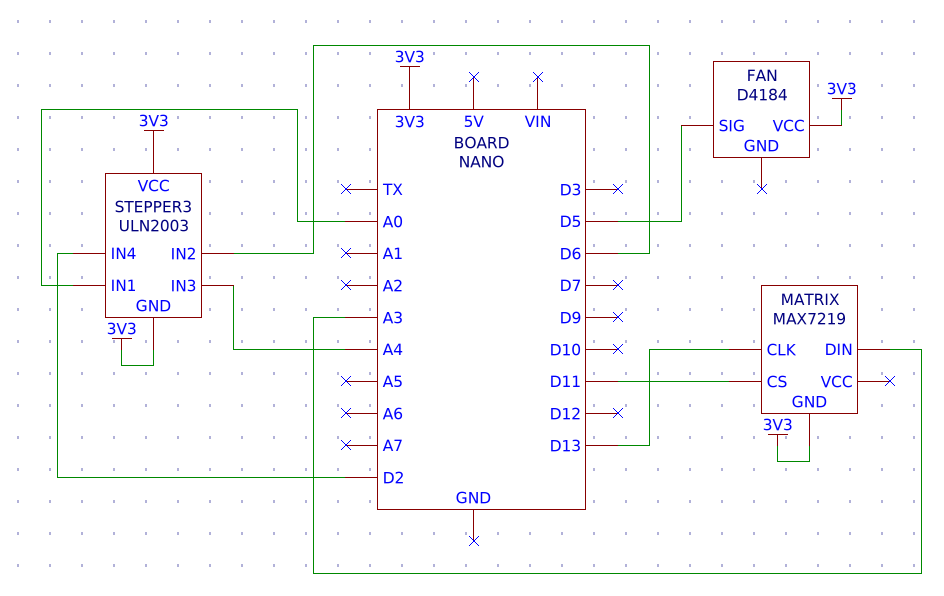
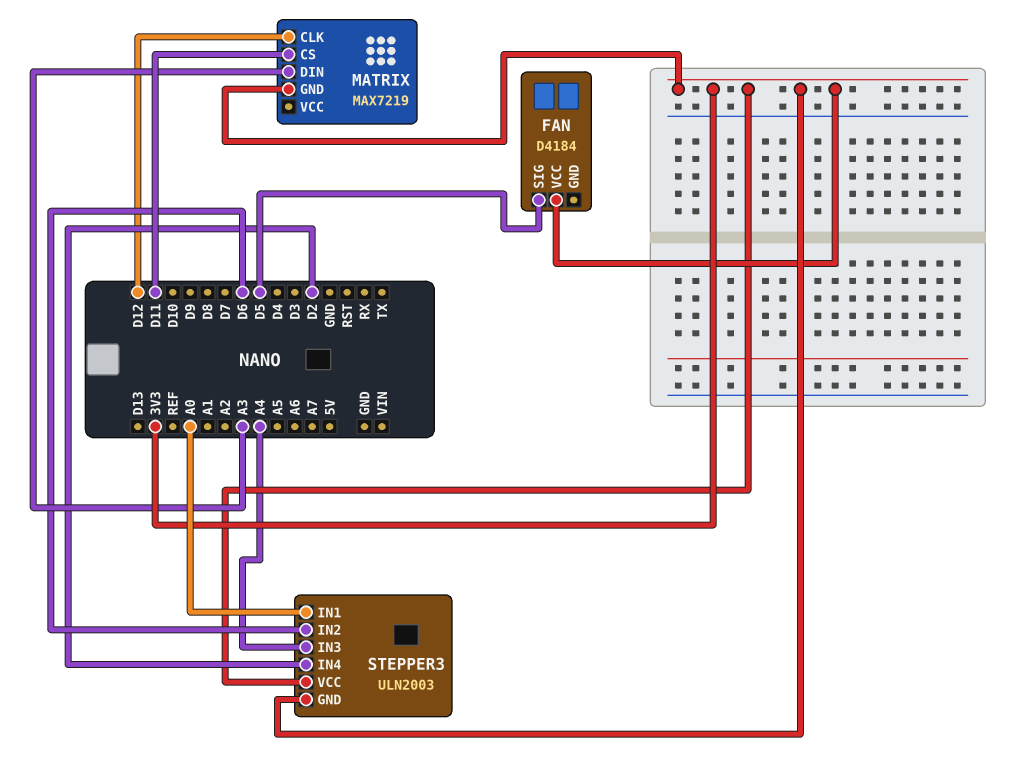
MATRIX pin CLK: D13 -> D12

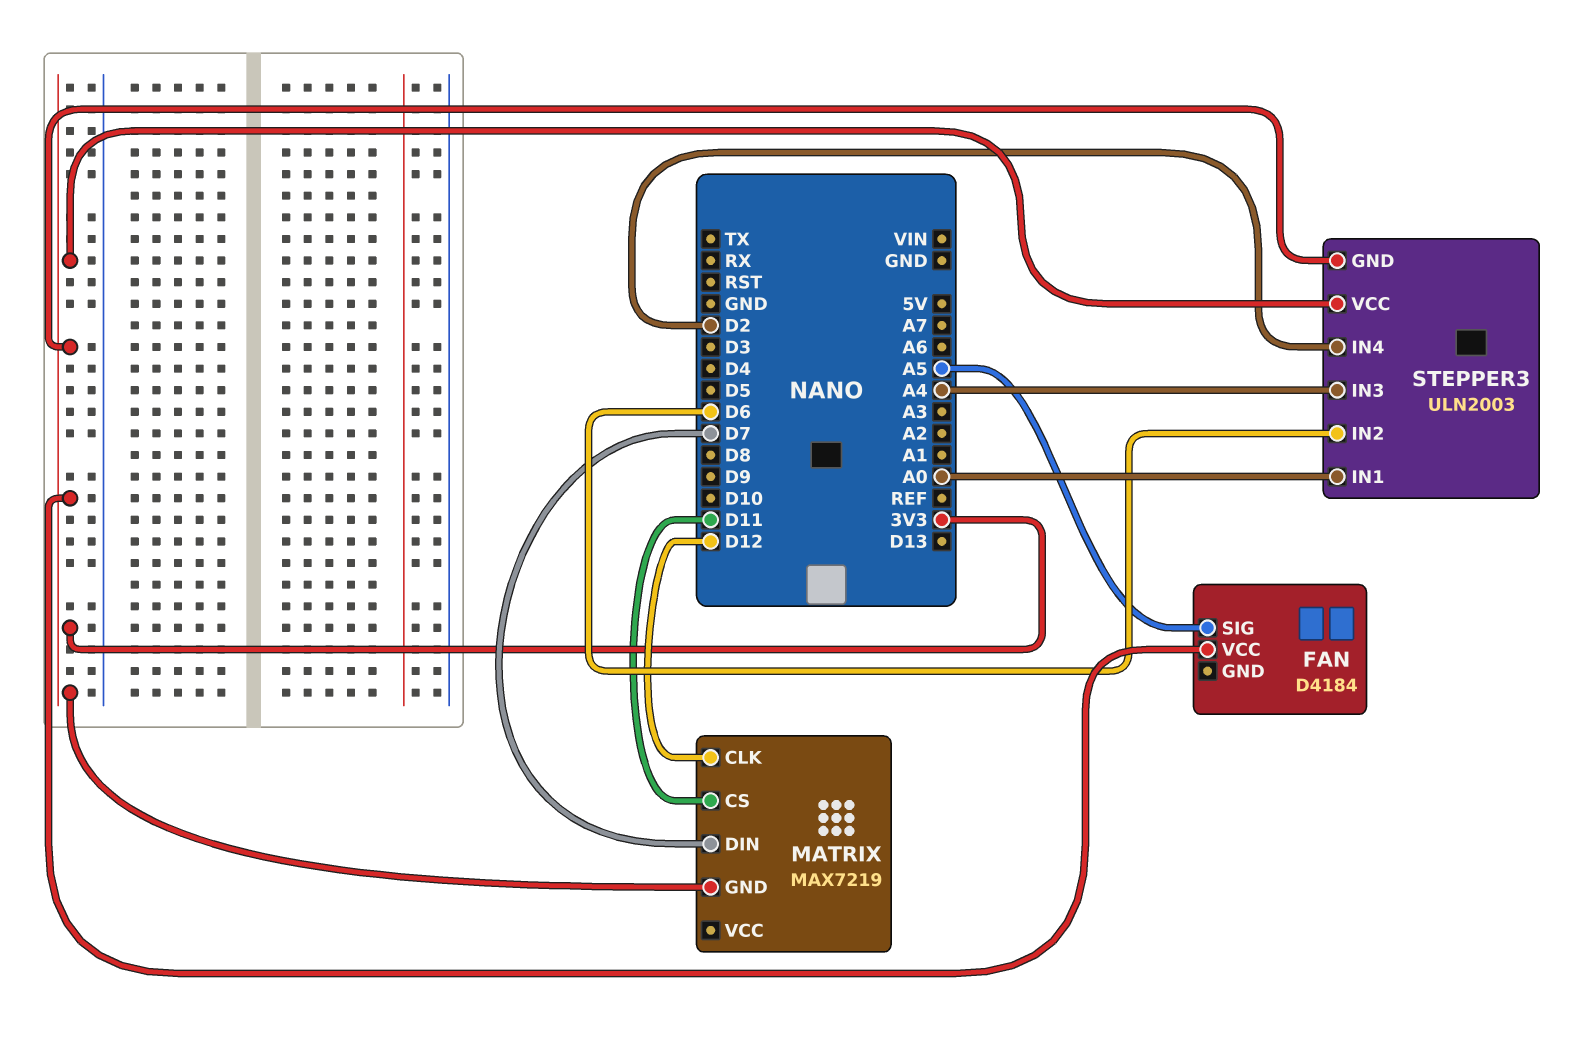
FAN pin SIG: D5 -> A5
MATRIX pin DIN: A3 -> D7

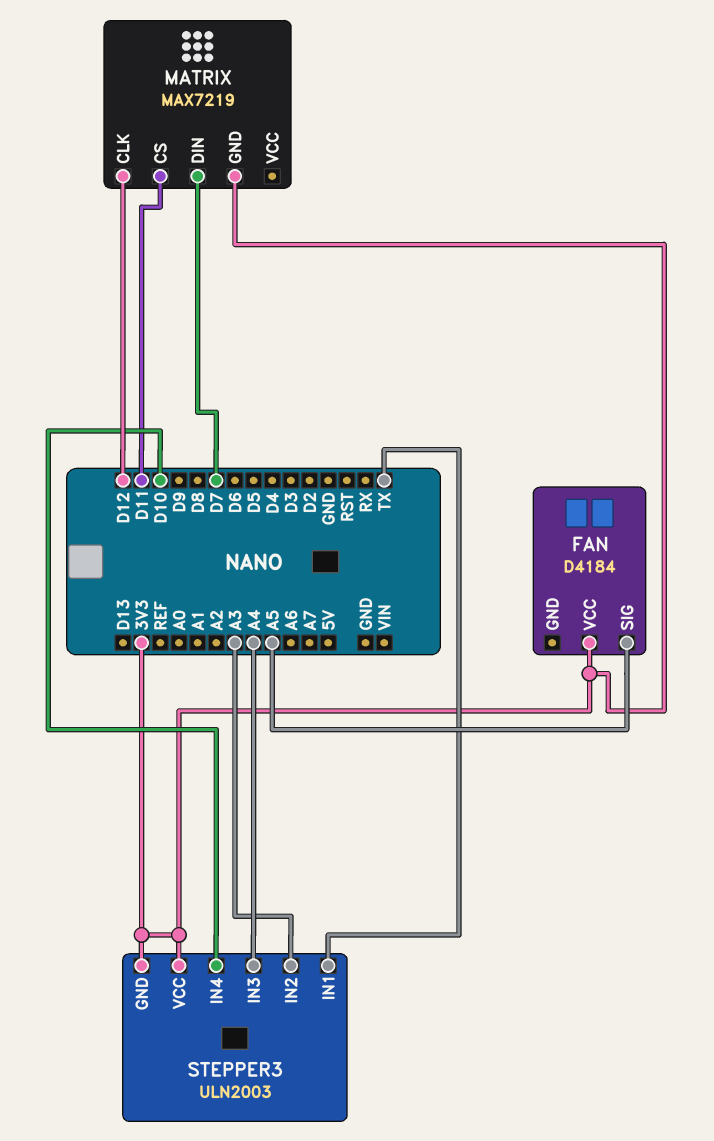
STEPPER3 pin IN1: A0 -> TX
STEPPER3 pin IN2: D6 -> A3
STEPPER3 pin IN4: D2 -> D10

